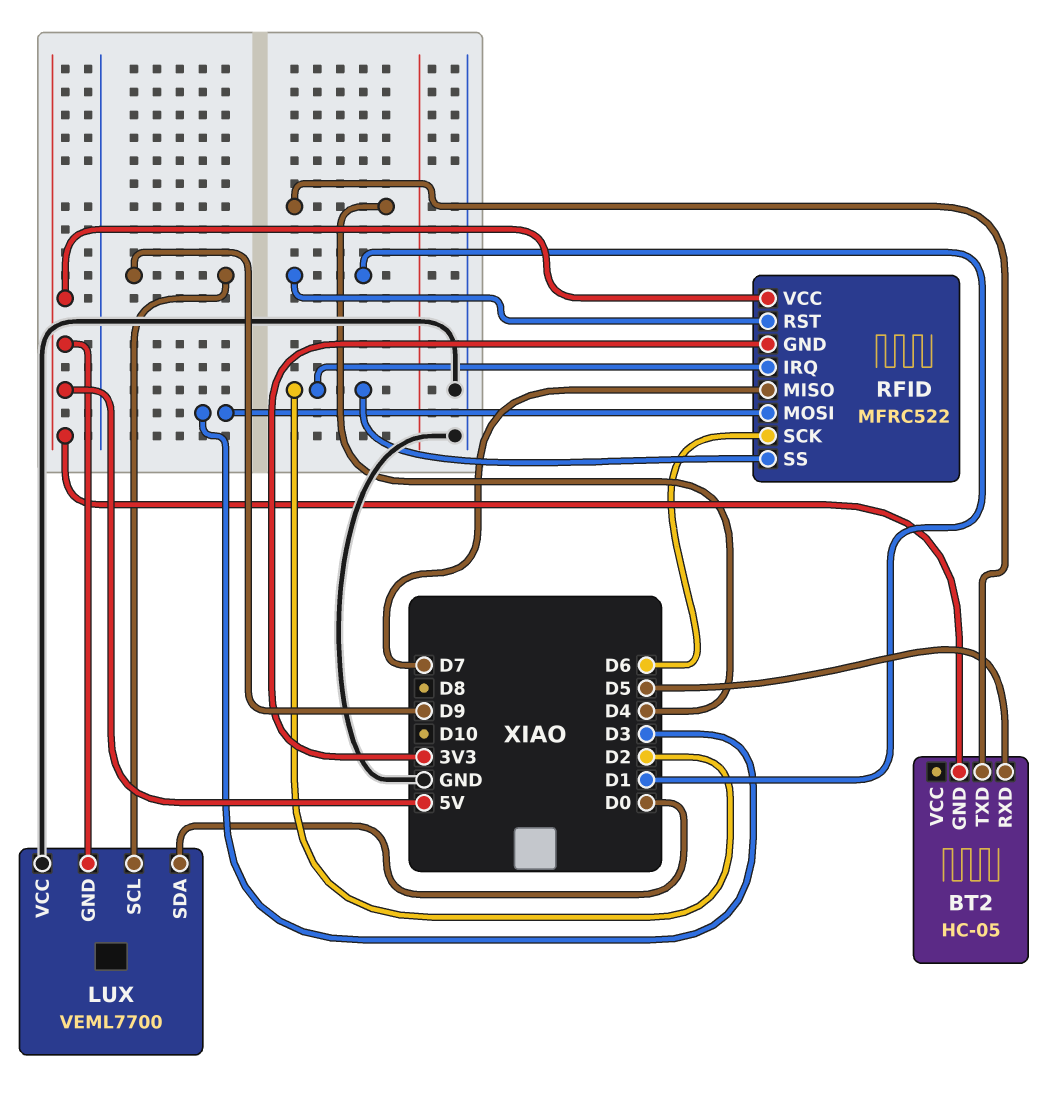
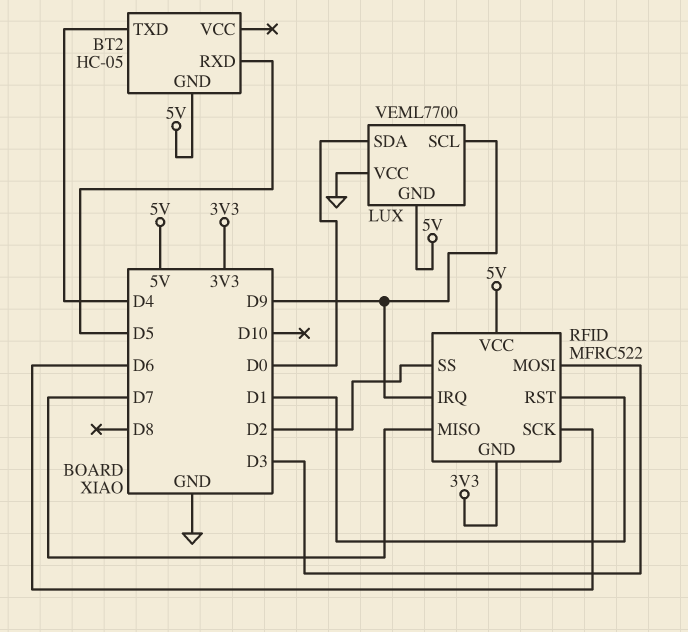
RFID pin IRQ: D2 -> D9

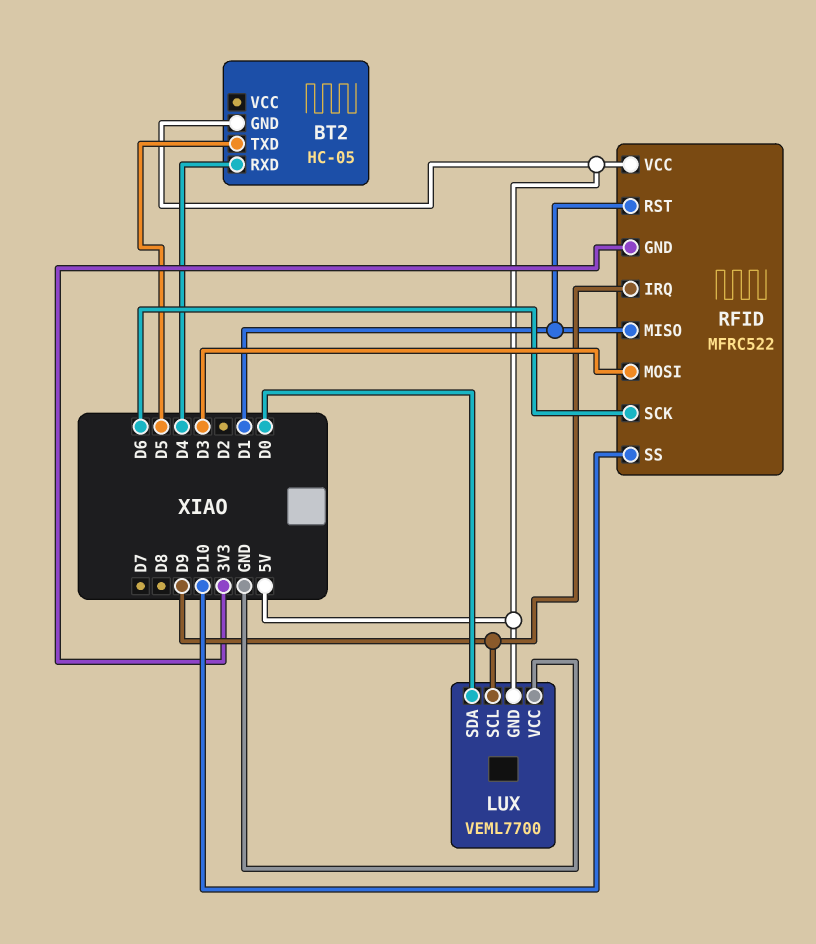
BT2 pin RXD: D5 -> D4
BT2 pin TXD: D4 -> D5
RFID pin MISO: D7 -> D1
RFID pin SS: D2 -> D10

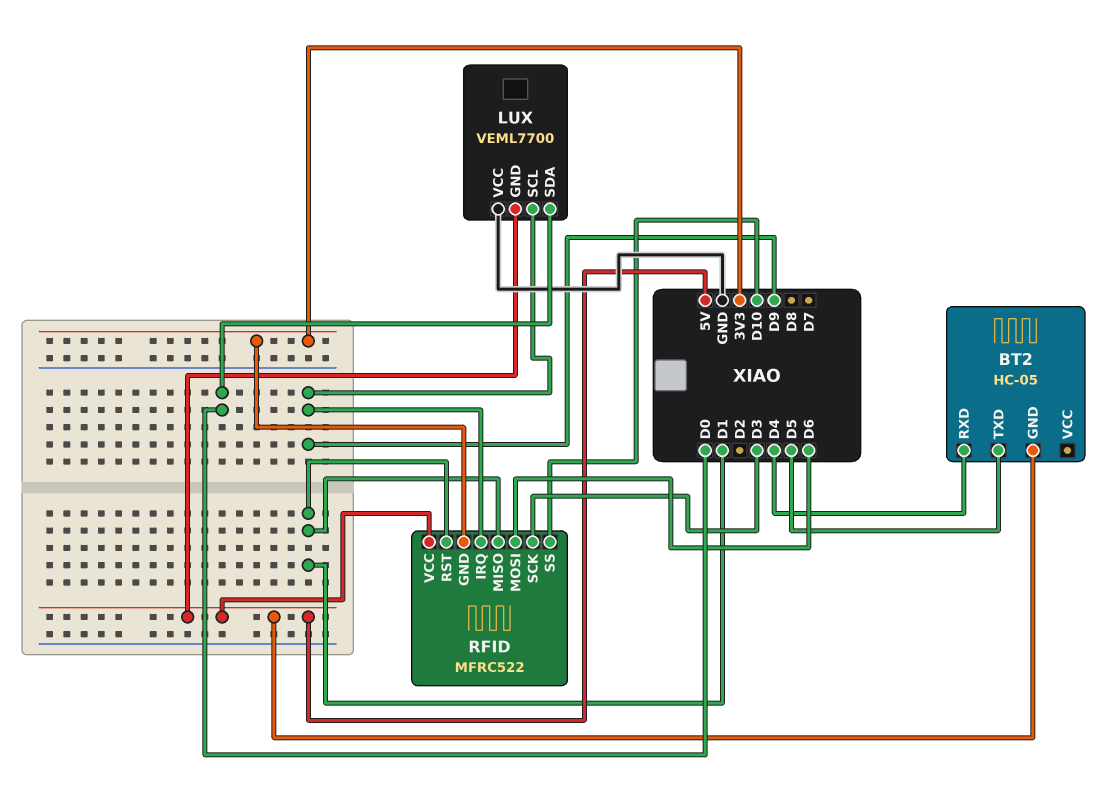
RFID pin MOSI: D3 -> D6
RFID pin SCK: D6 -> D3

